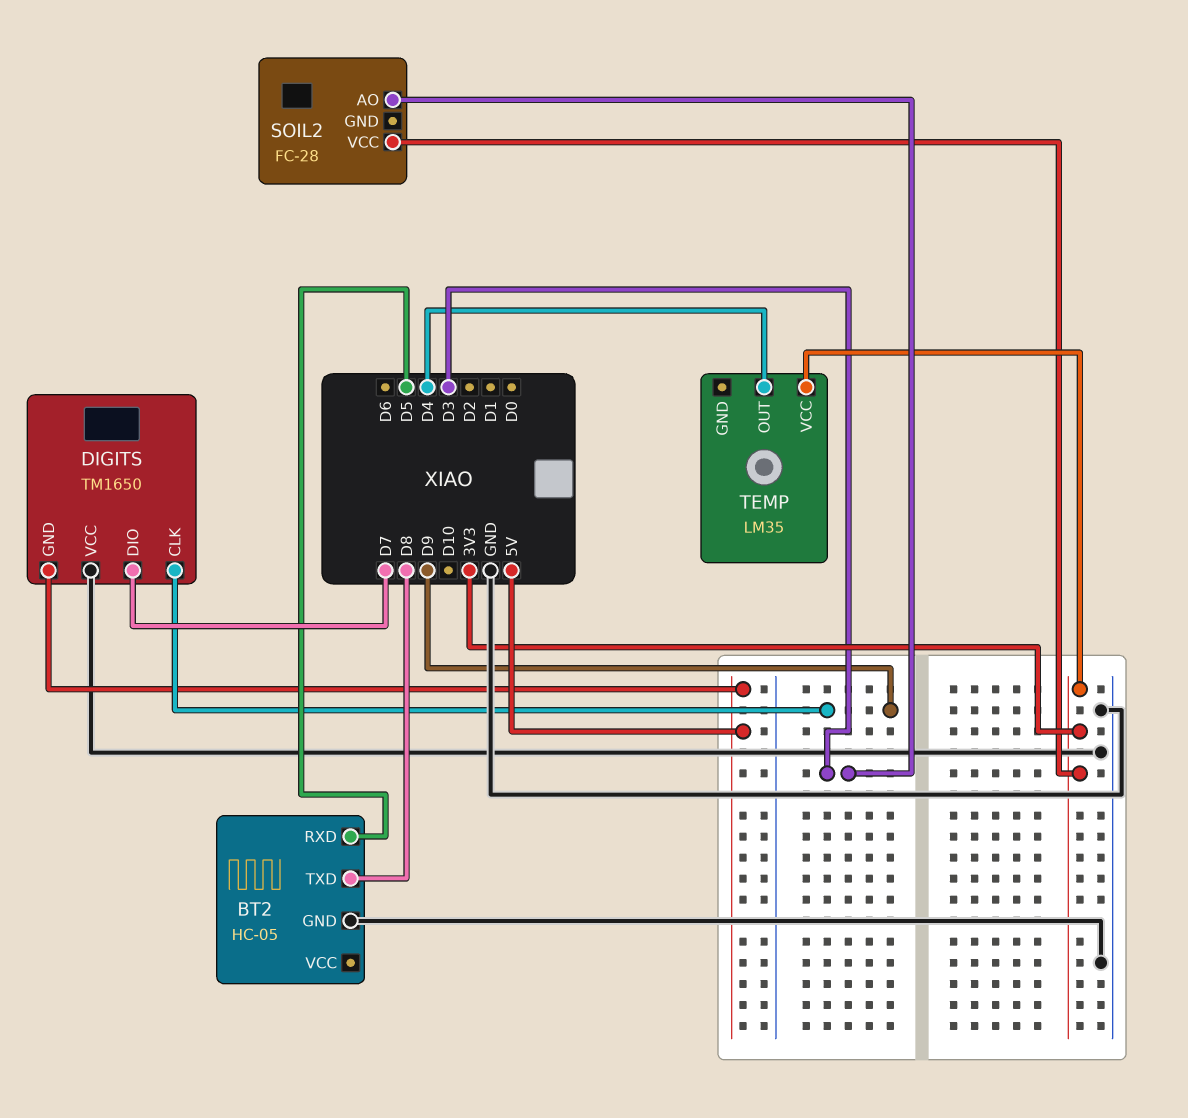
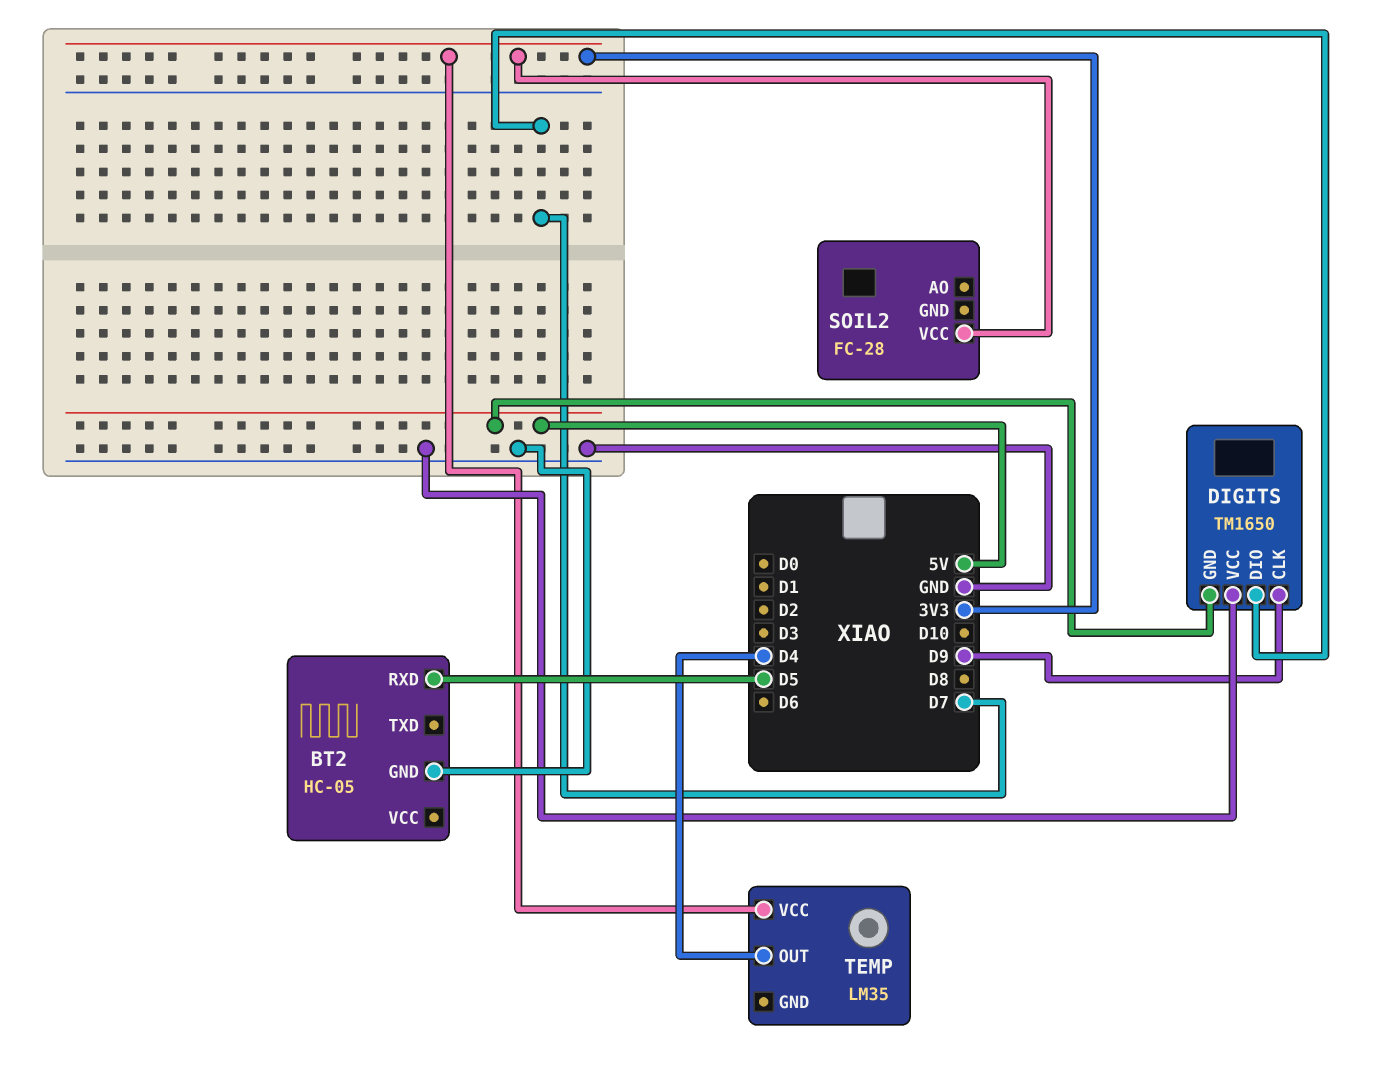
BT2 pin TXD: D8 -> none
SOIL2 pin AO: D3 -> none

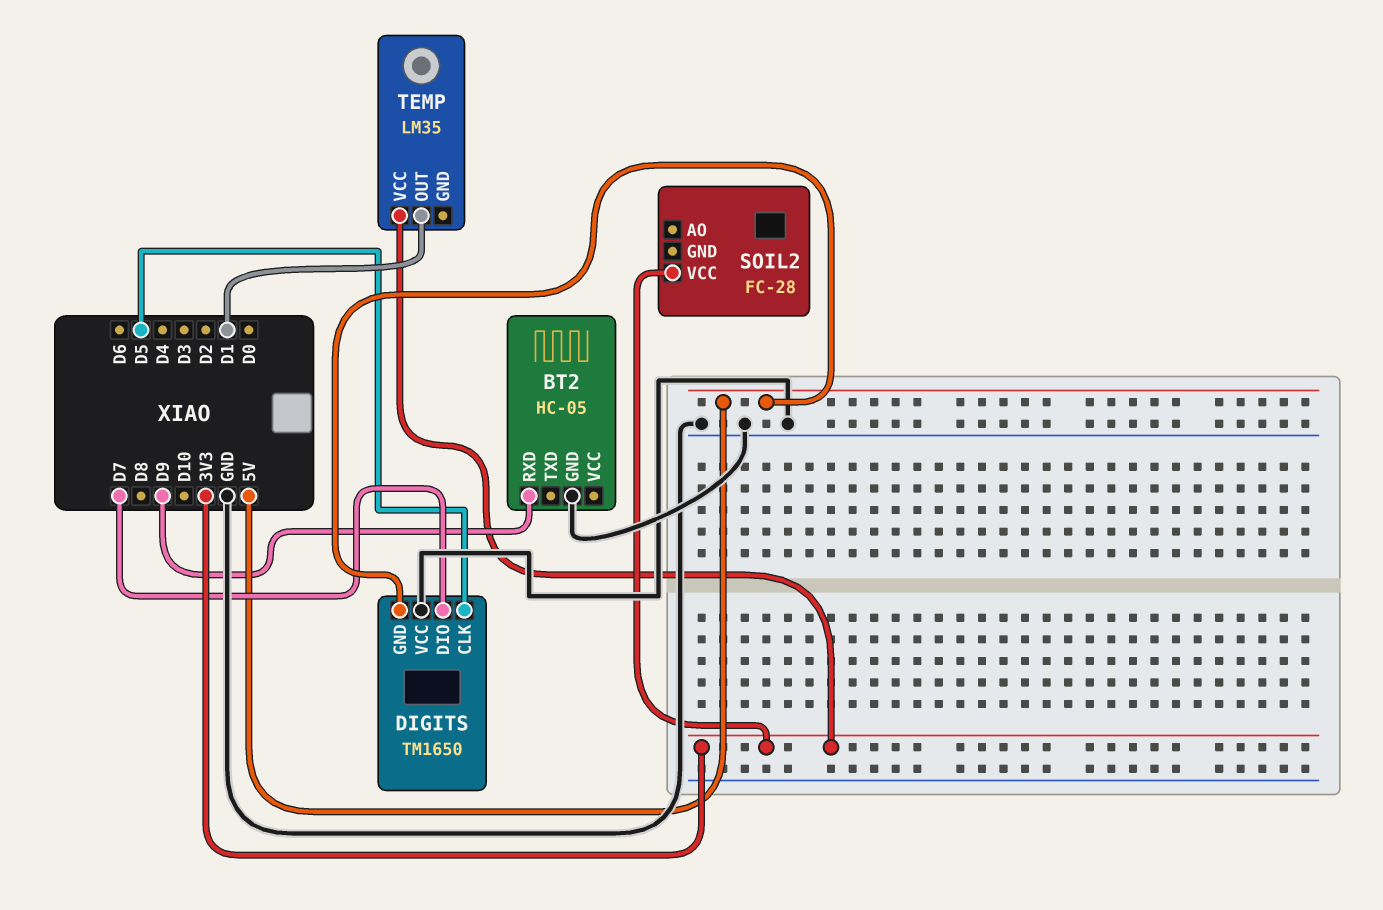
BT2 pin RXD: D5 -> D9
DIGITS pin CLK: D9 -> D5
TEMP pin OUT: D4 -> D1

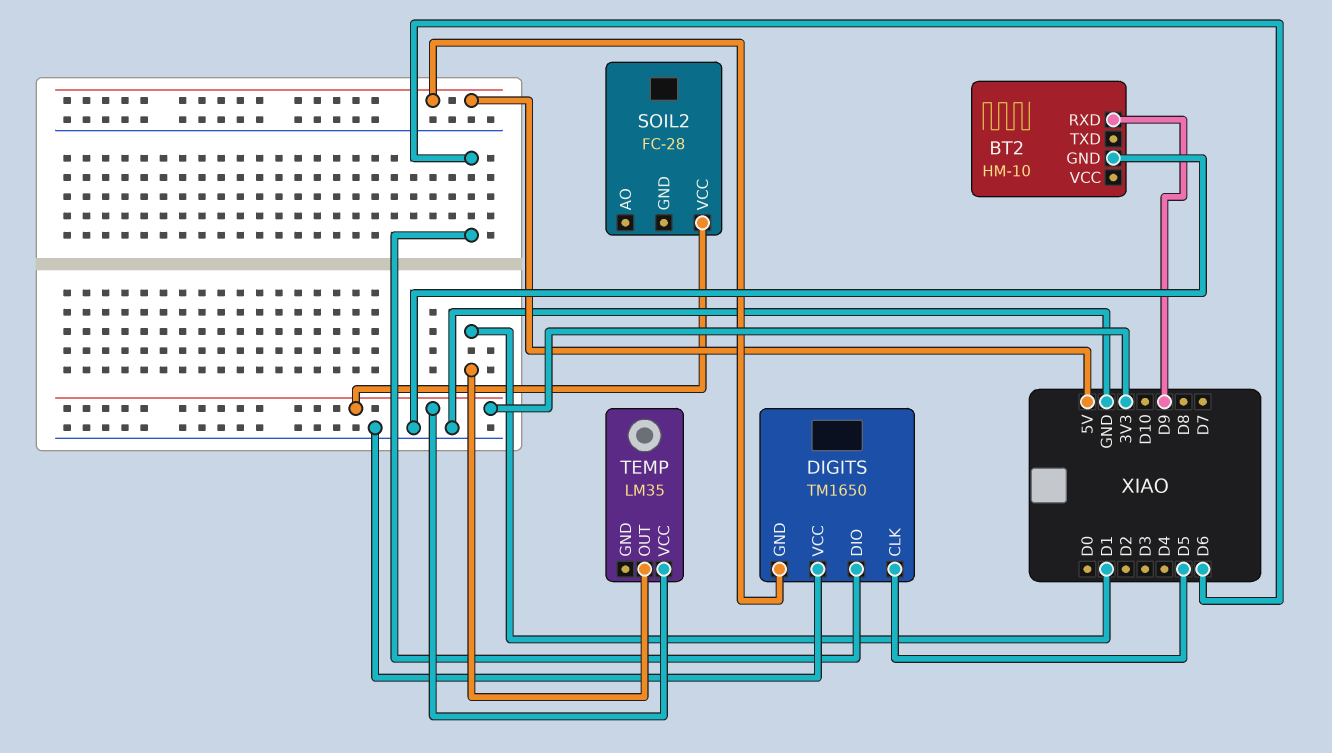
BT2: HC-05 -> HM-10
DIGITS pin DIO: D7 -> D6

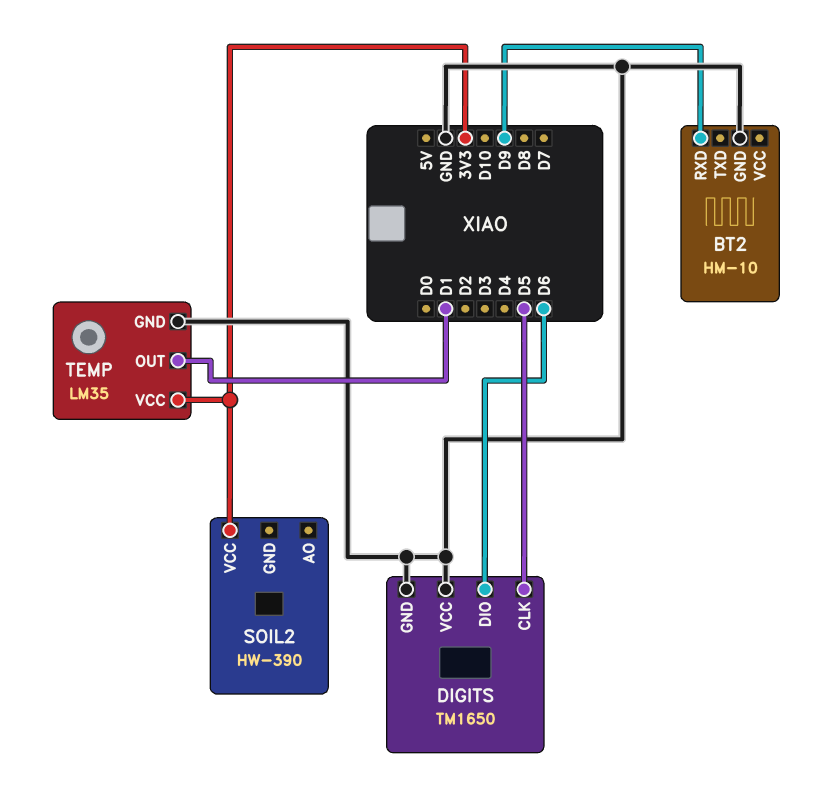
DIGITS pin GND: 5V -> GND
SOIL2: FC-28 -> HW-390
TEMP pin GND: none -> GND

